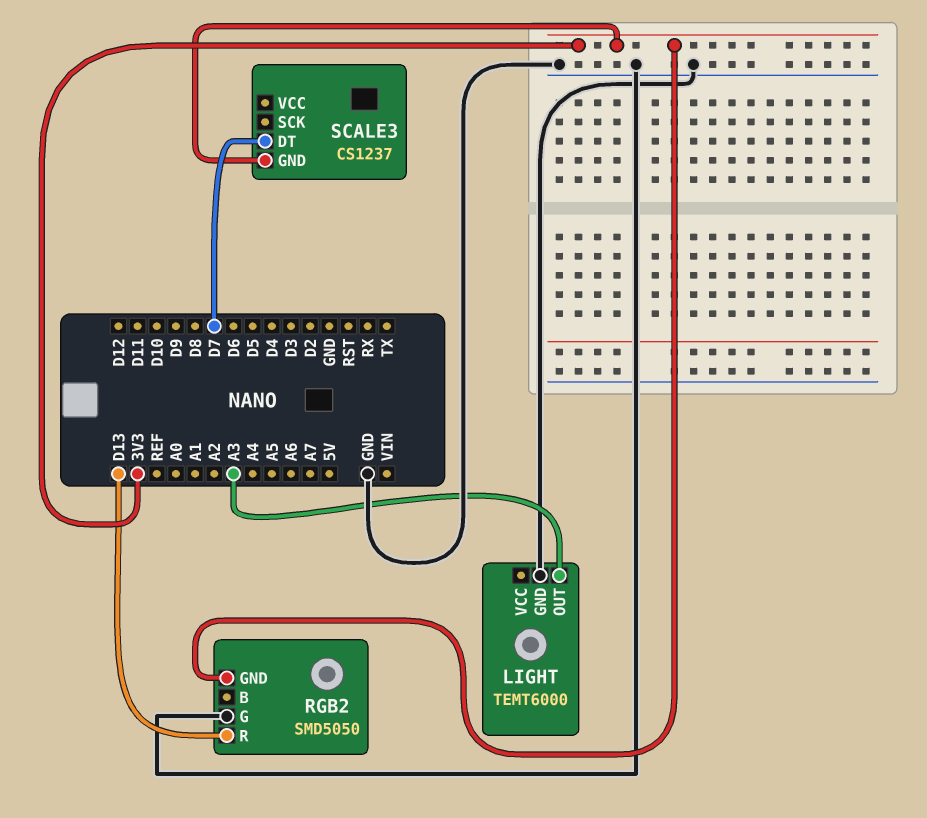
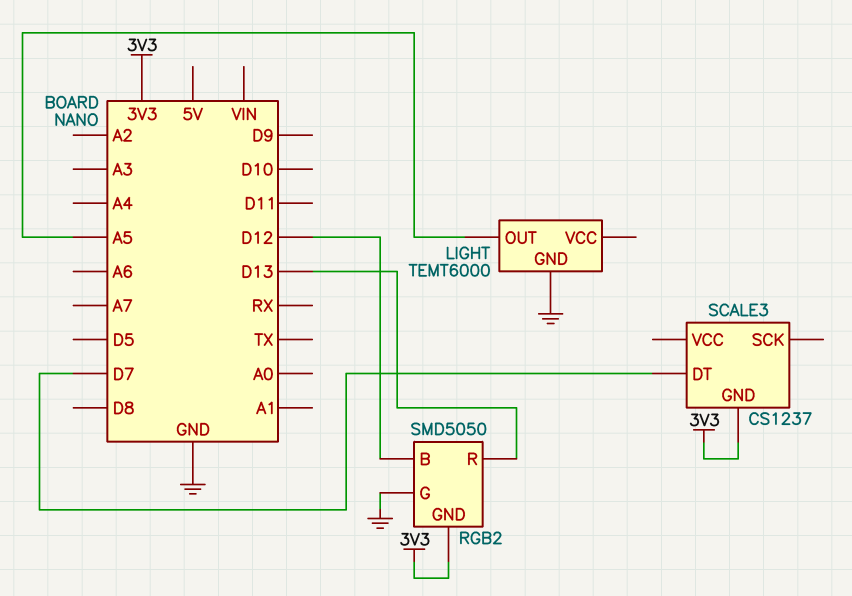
LIGHT pin OUT: A3 -> A5
RGB2 pin B: none -> D12

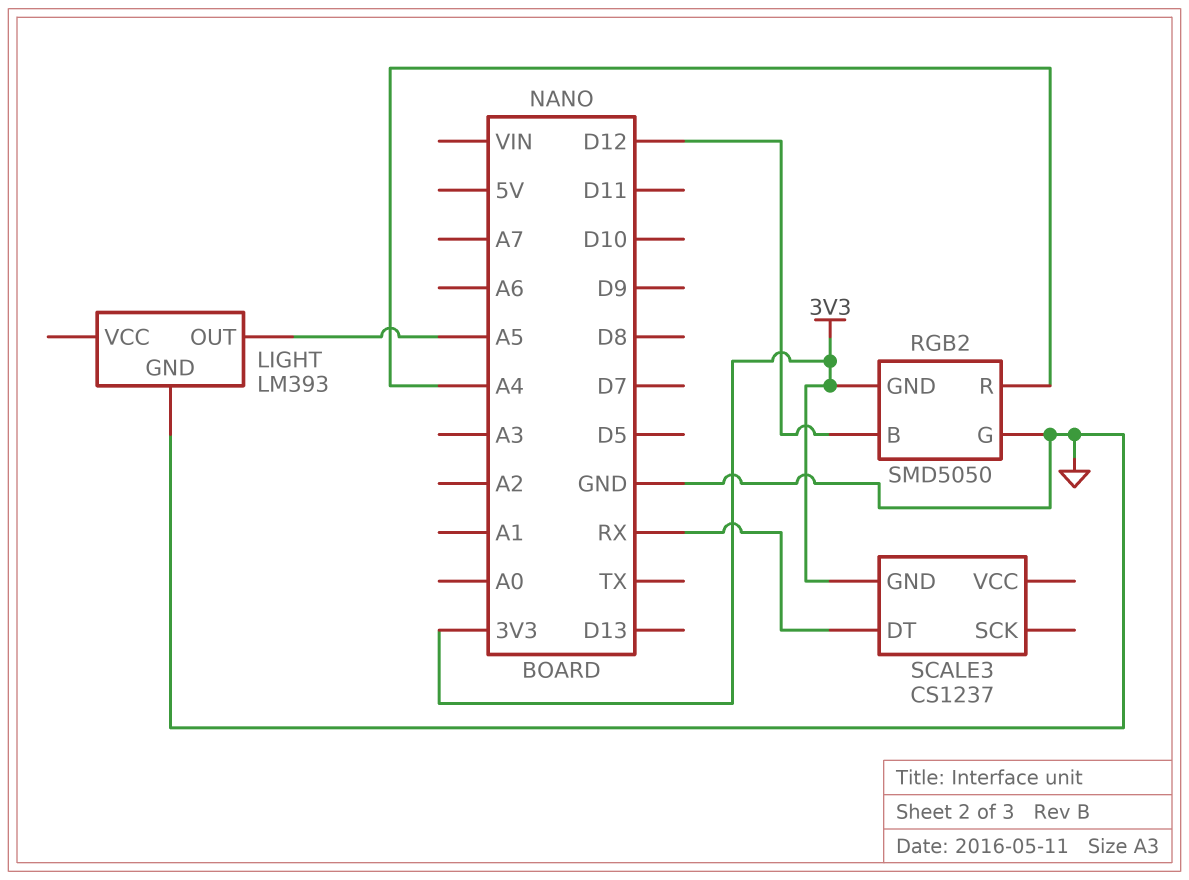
LIGHT: TEMT6000 -> LM393
RGB2 pin R: D13 -> A4
SCALE3 pin DT: D7 -> RX

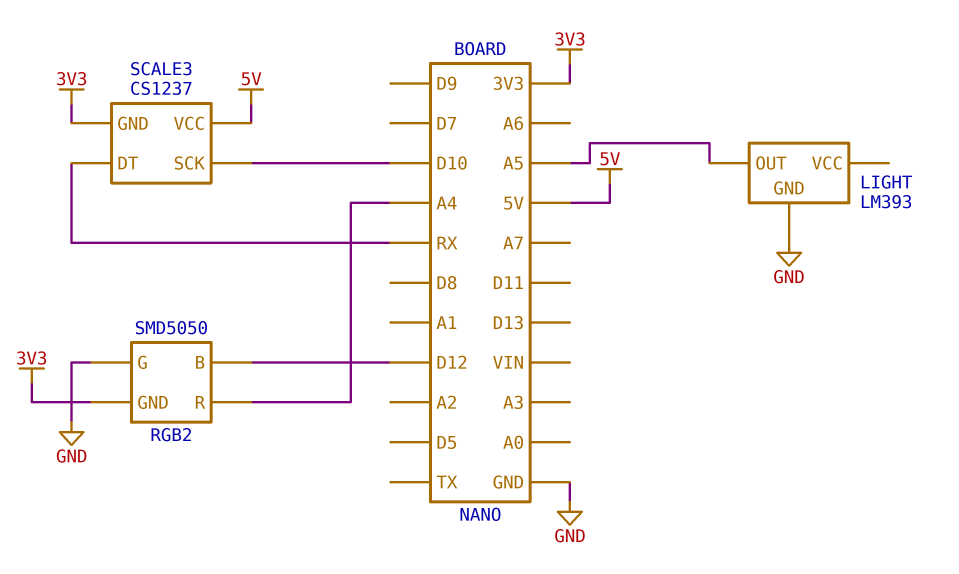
SCALE3 pin SCK: none -> D10
SCALE3 pin VCC: none -> 5V

